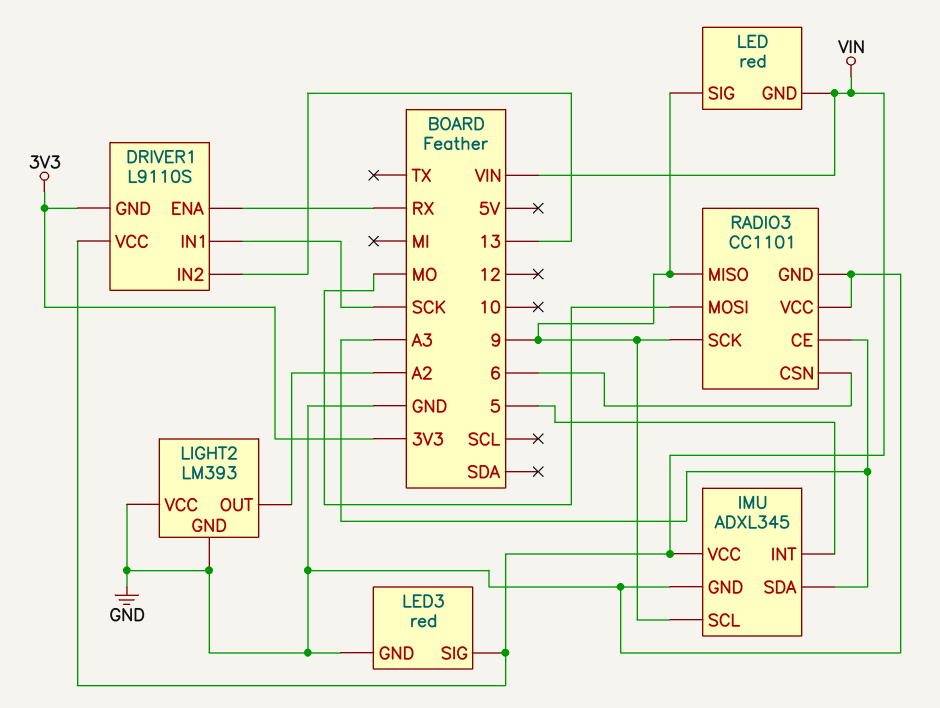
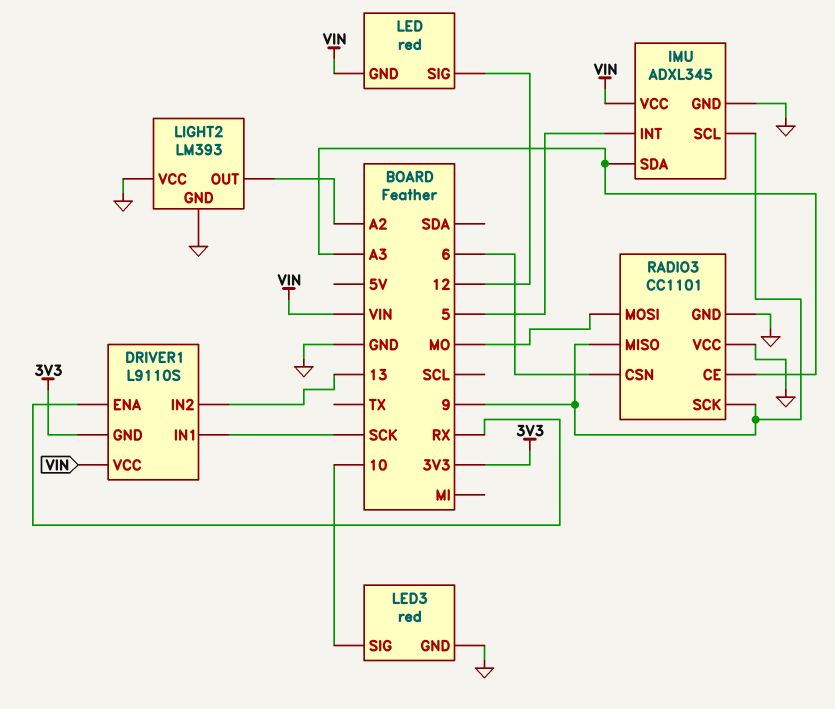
LED pin SIG: 9 -> 12
LED3 pin SIG: VIN -> 10

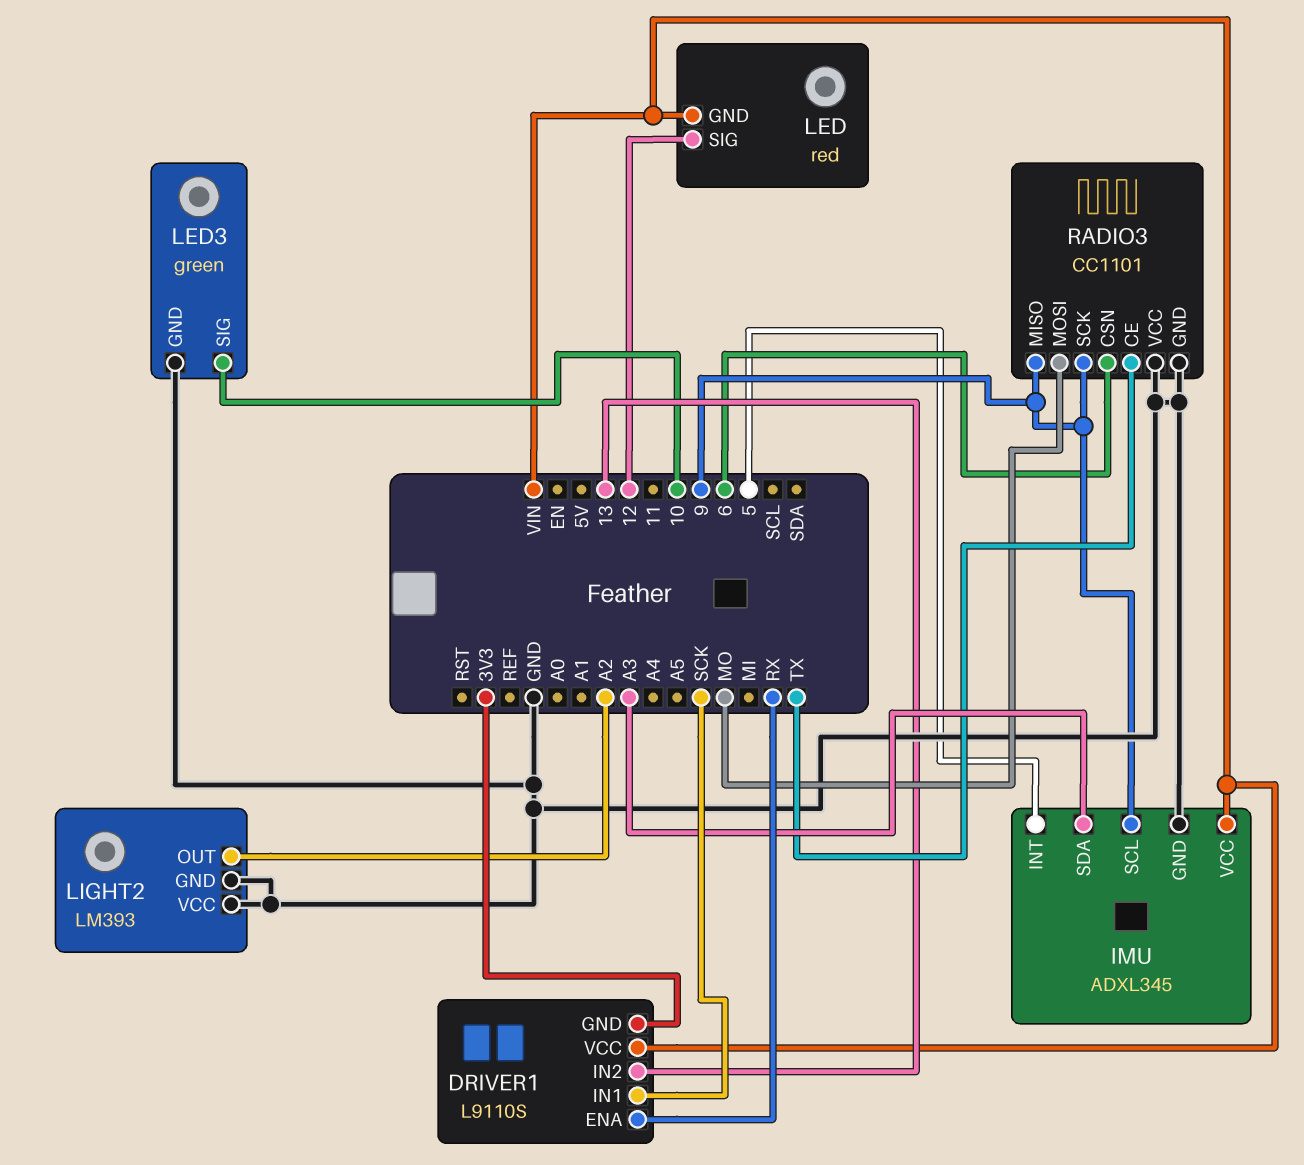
LED3: red -> green
RADIO3 pin CE: A3 -> TX

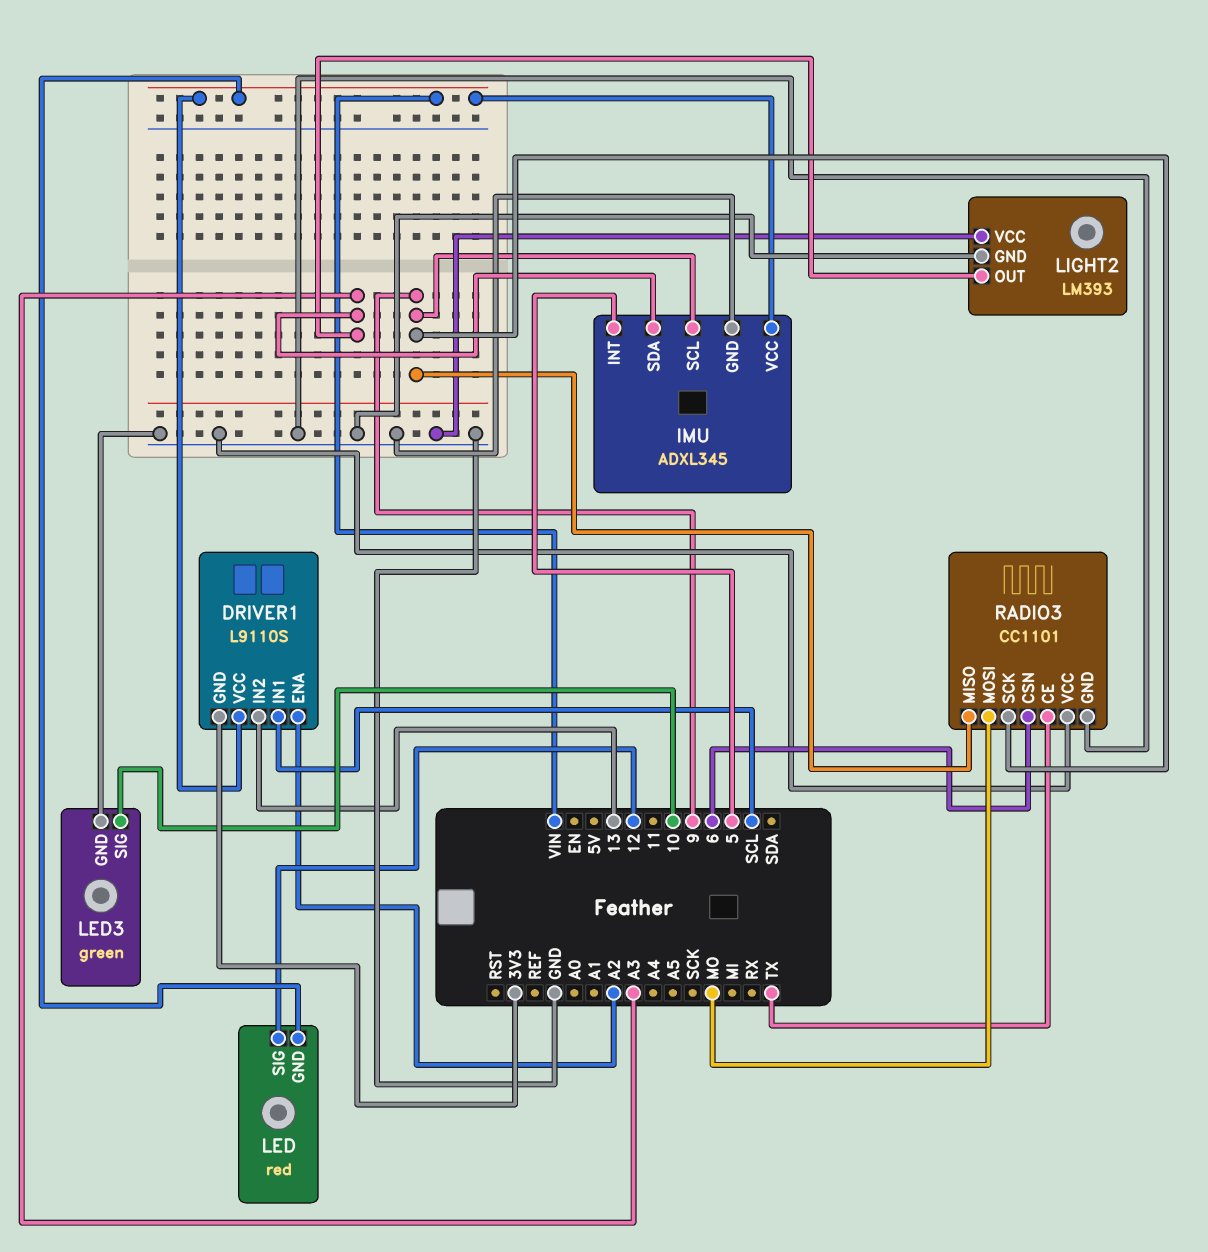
DRIVER1 pin ENA: RX -> A2
DRIVER1 pin IN1: SCK -> SCL
LIGHT2 pin OUT: A2 -> A3

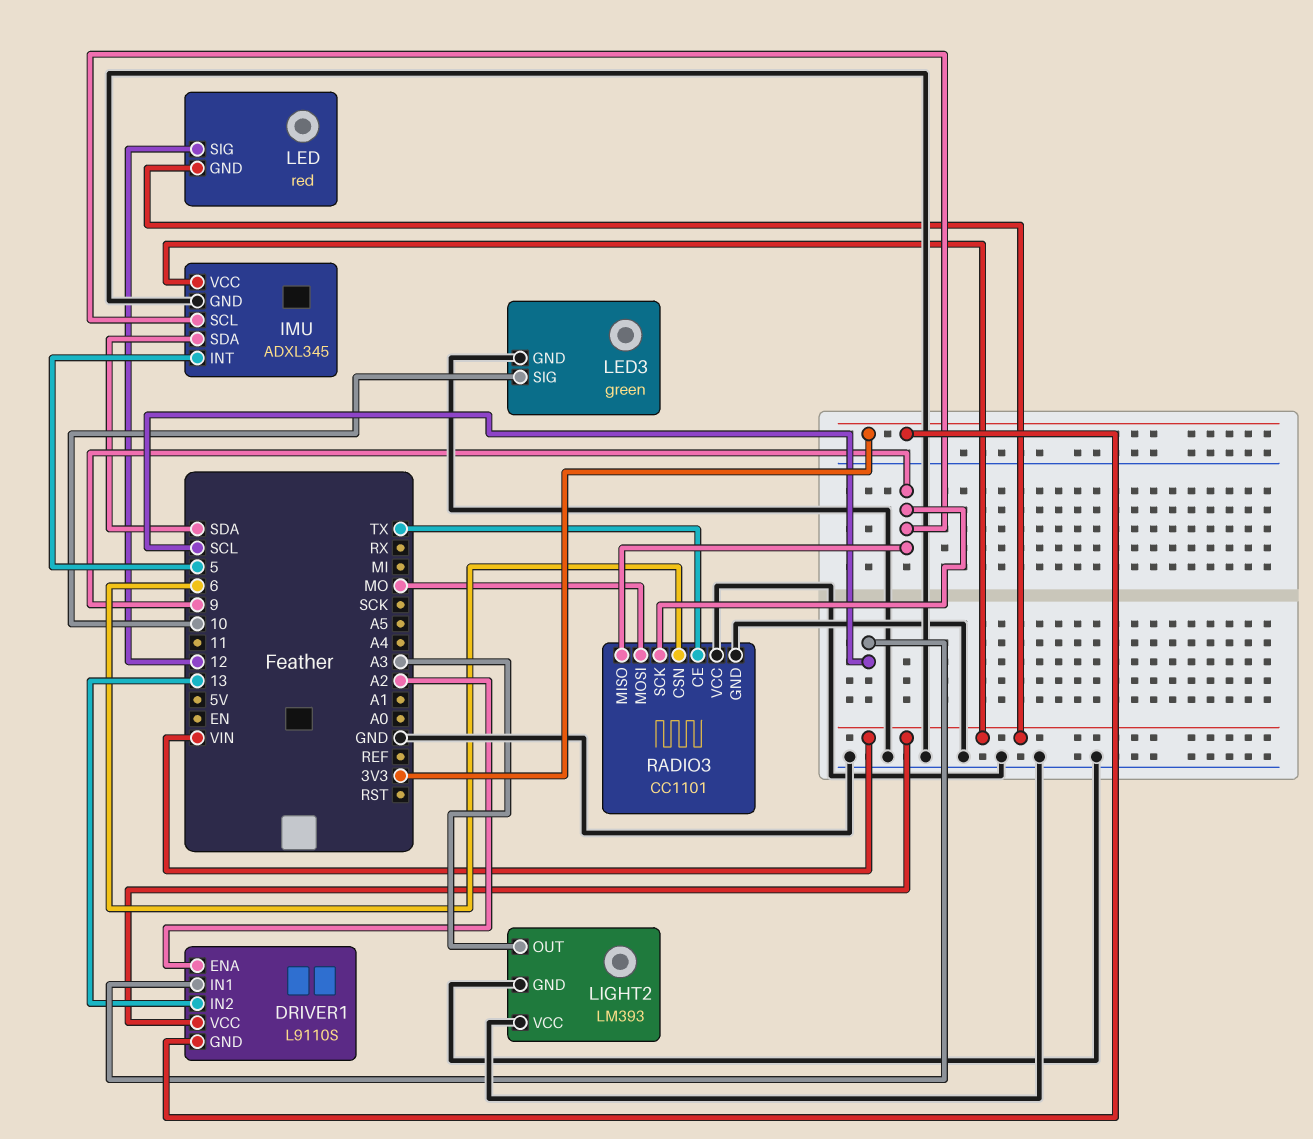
IMU pin SDA: A3 -> SDA

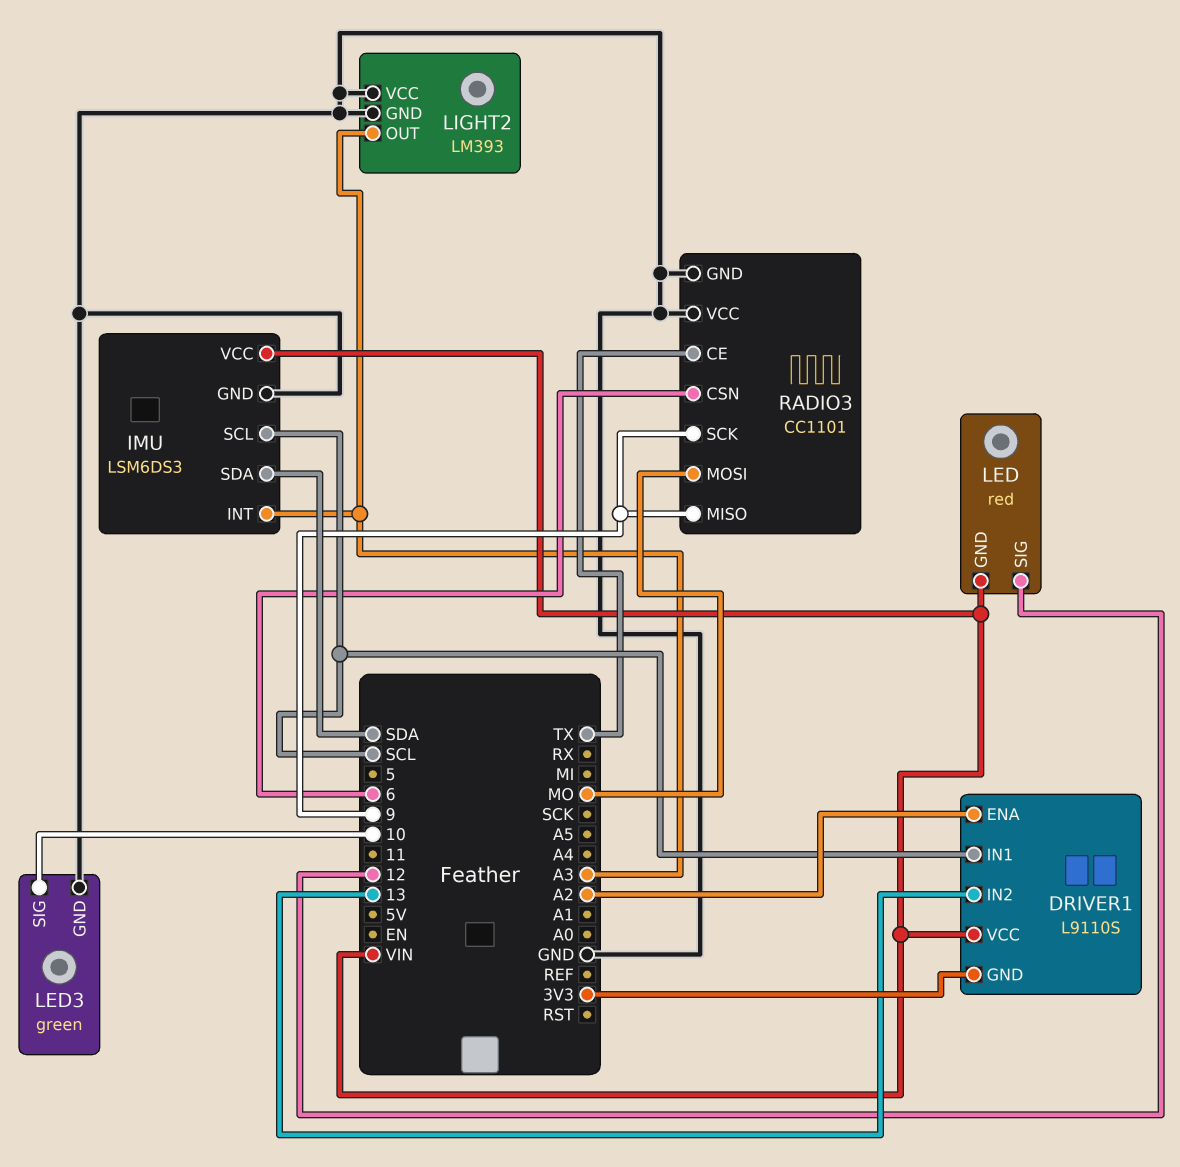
IMU: ADXL345 -> LSM6DS3
IMU pin INT: 5 -> A3
IMU pin SCL: 9 -> SCL

